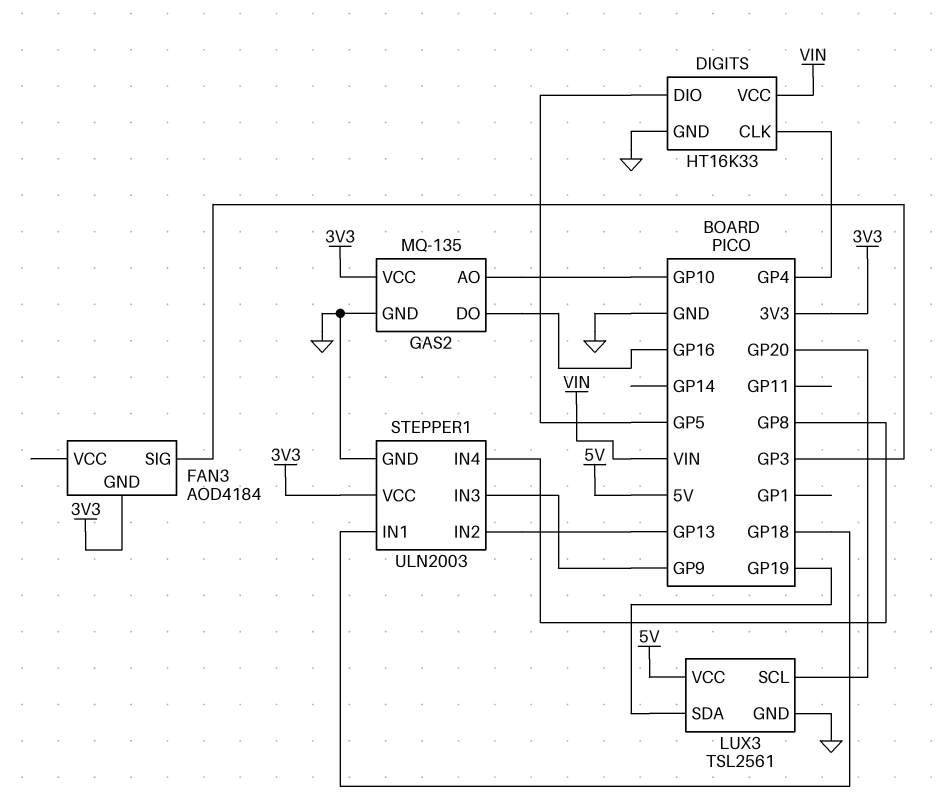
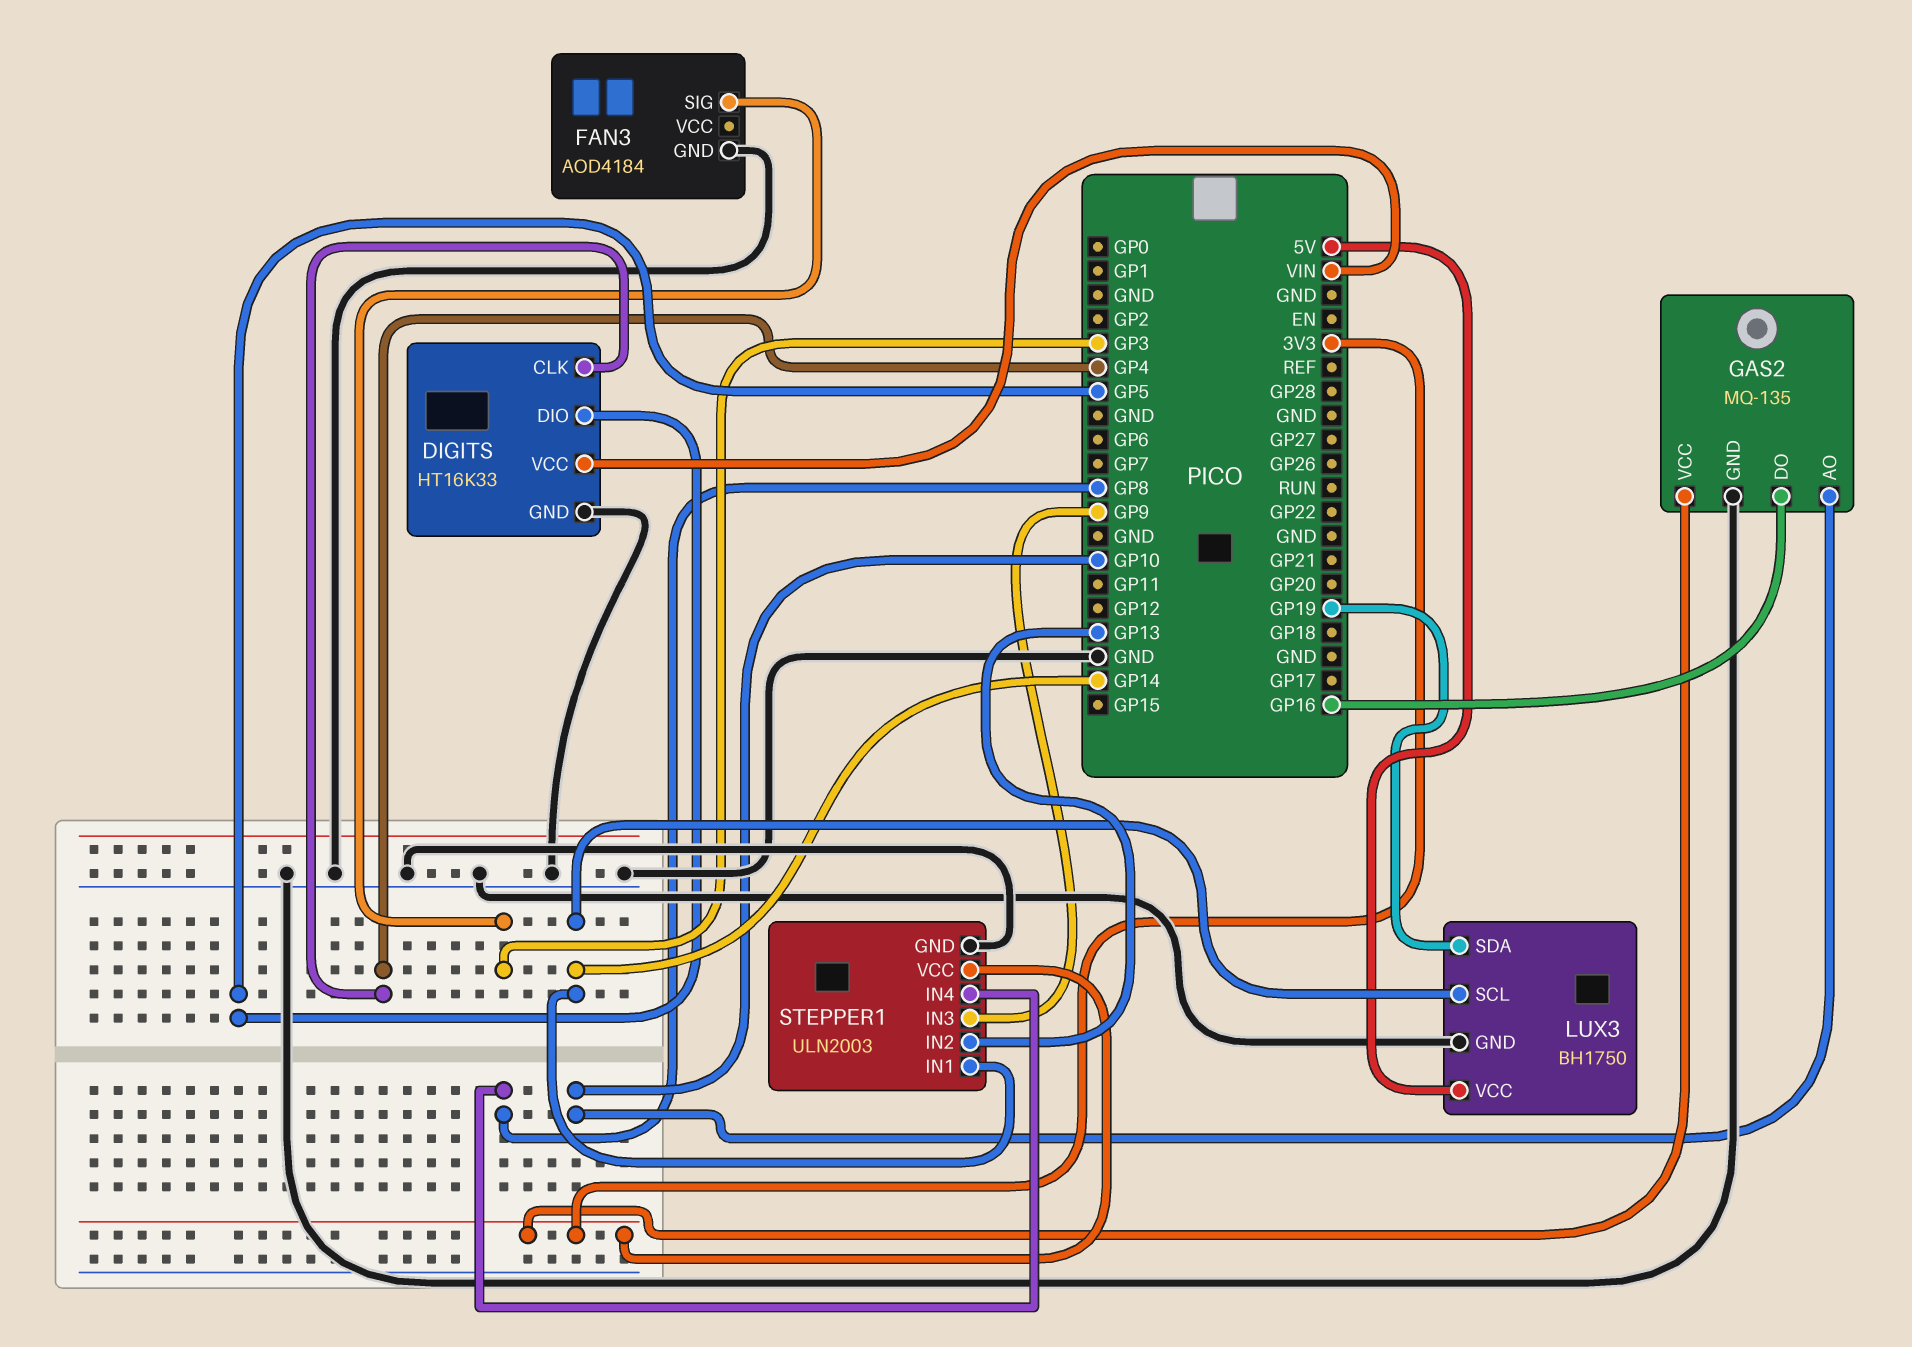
FAN3 pin GND: 3V3 -> GND
LUX3: TSL2561 -> BH1750
LUX3 pin SCL: GP20 -> GP14
STEPPER1 pin IN1: GP18 -> GP14

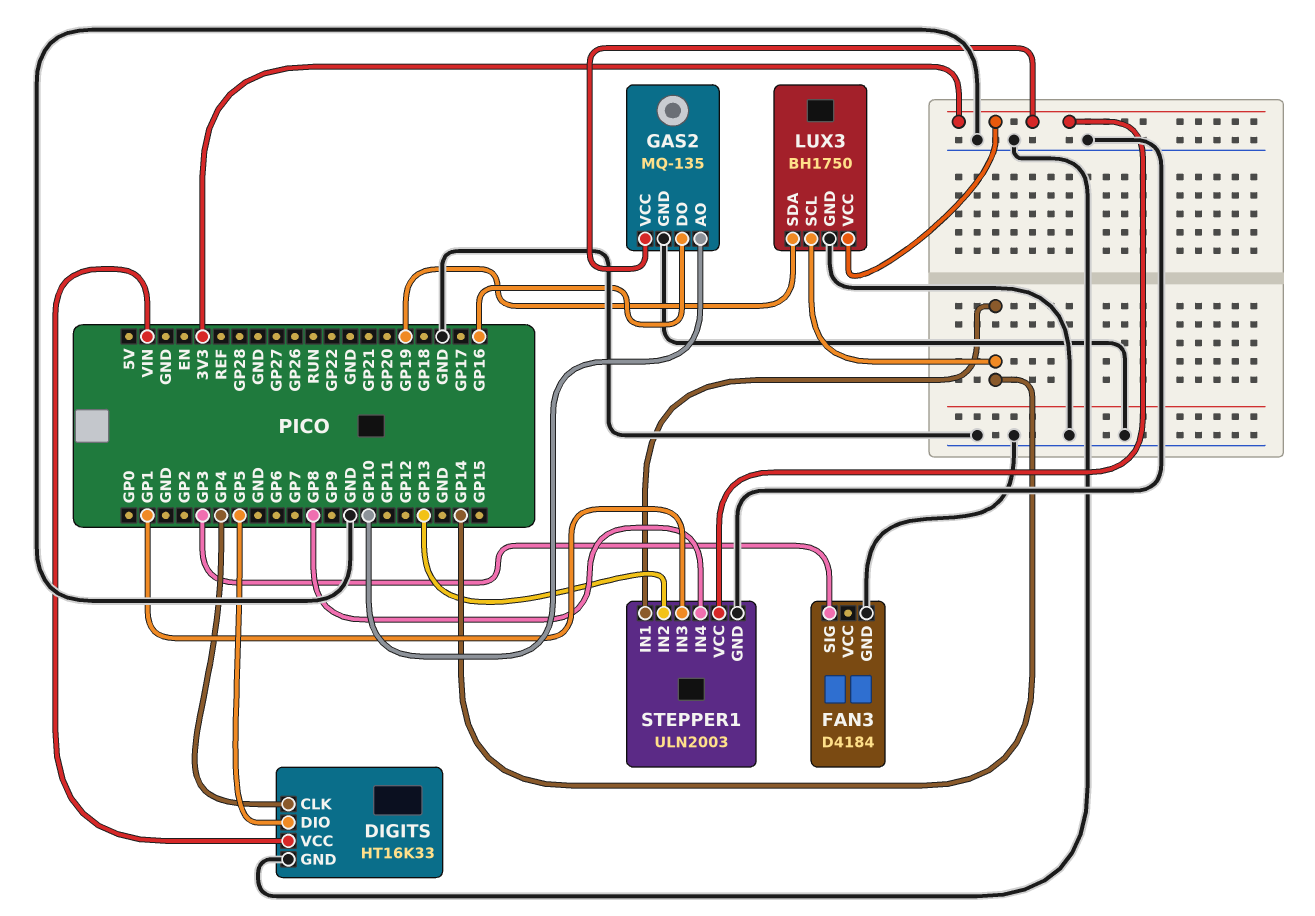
FAN3: AOD4184 -> D4184
LUX3 pin VCC: 5V -> 3V3
STEPPER1 pin IN3: GP9 -> GP1

